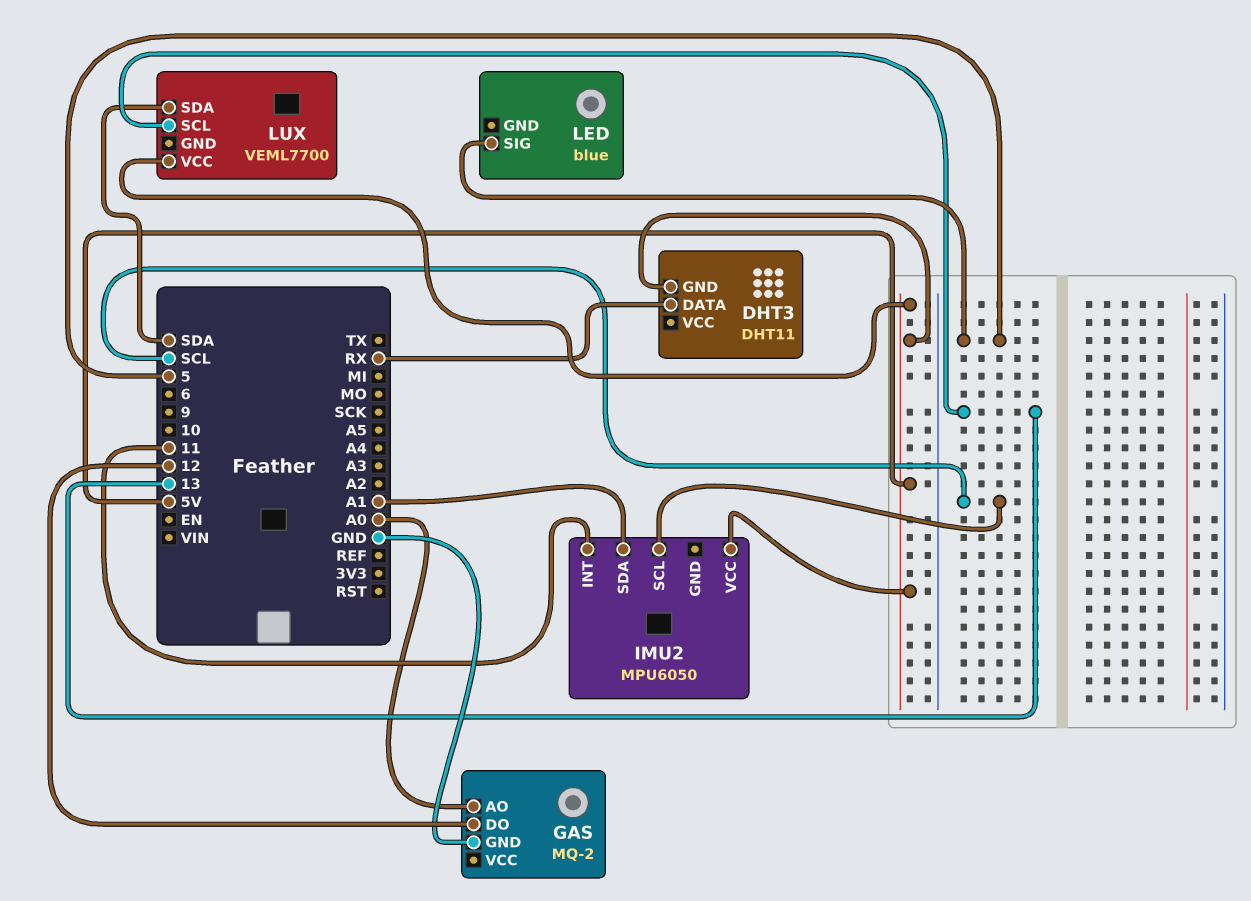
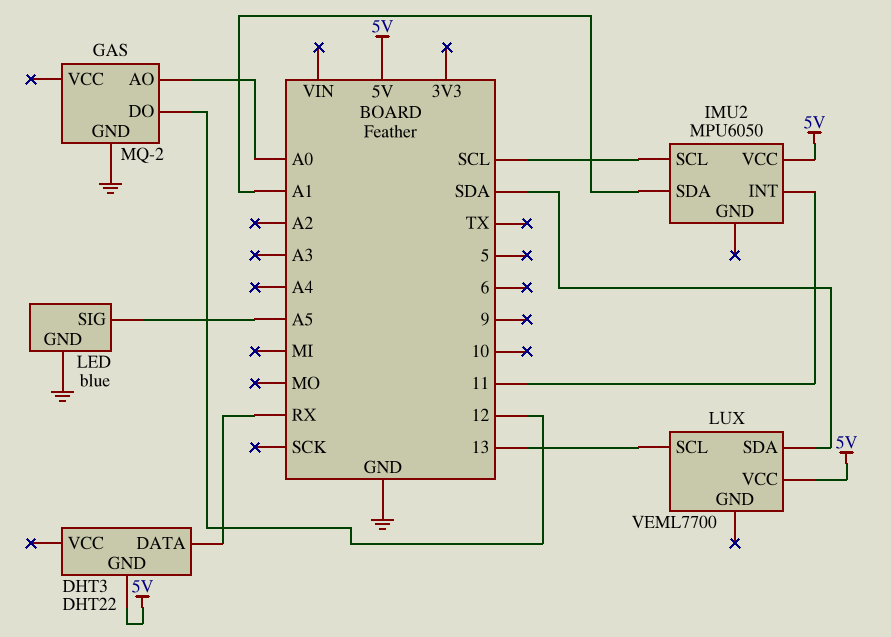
DHT3: DHT11 -> DHT22
LED pin GND: none -> GND
LED pin SIG: 5 -> A5

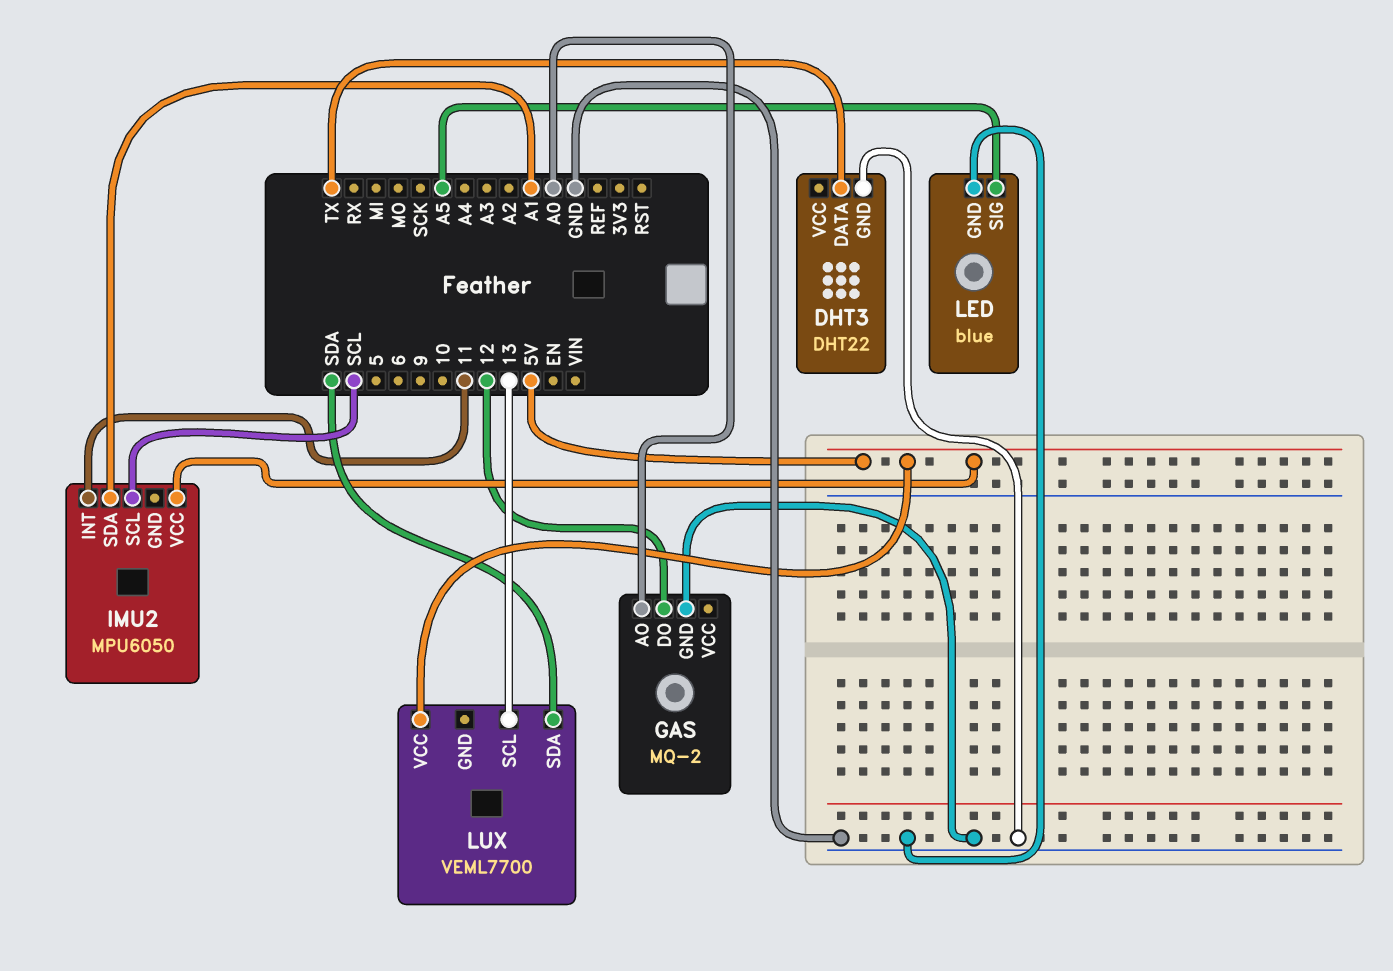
DHT3 pin DATA: RX -> TX
DHT3 pin GND: 5V -> GND

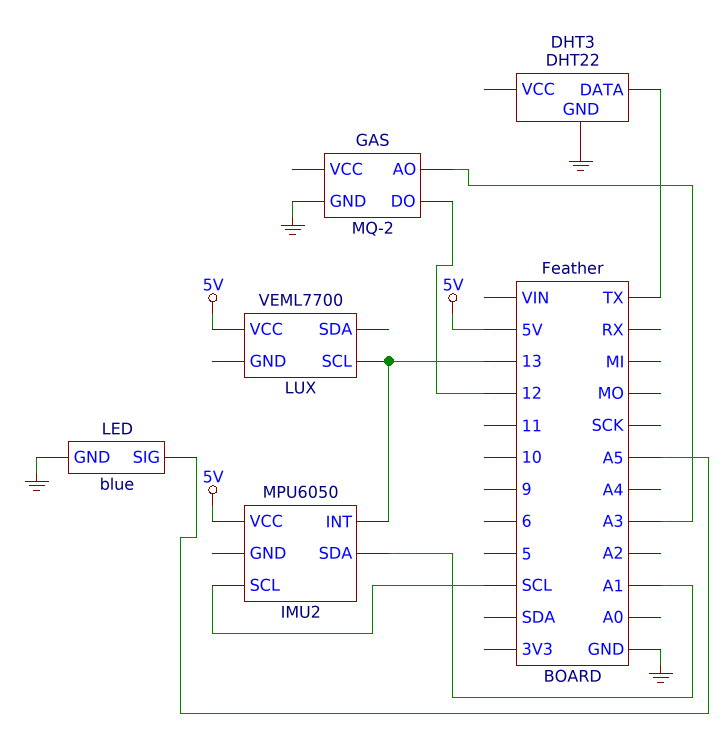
GAS pin AO: A0 -> A3
IMU2 pin INT: 11 -> 13
LUX pin SDA: SDA -> none

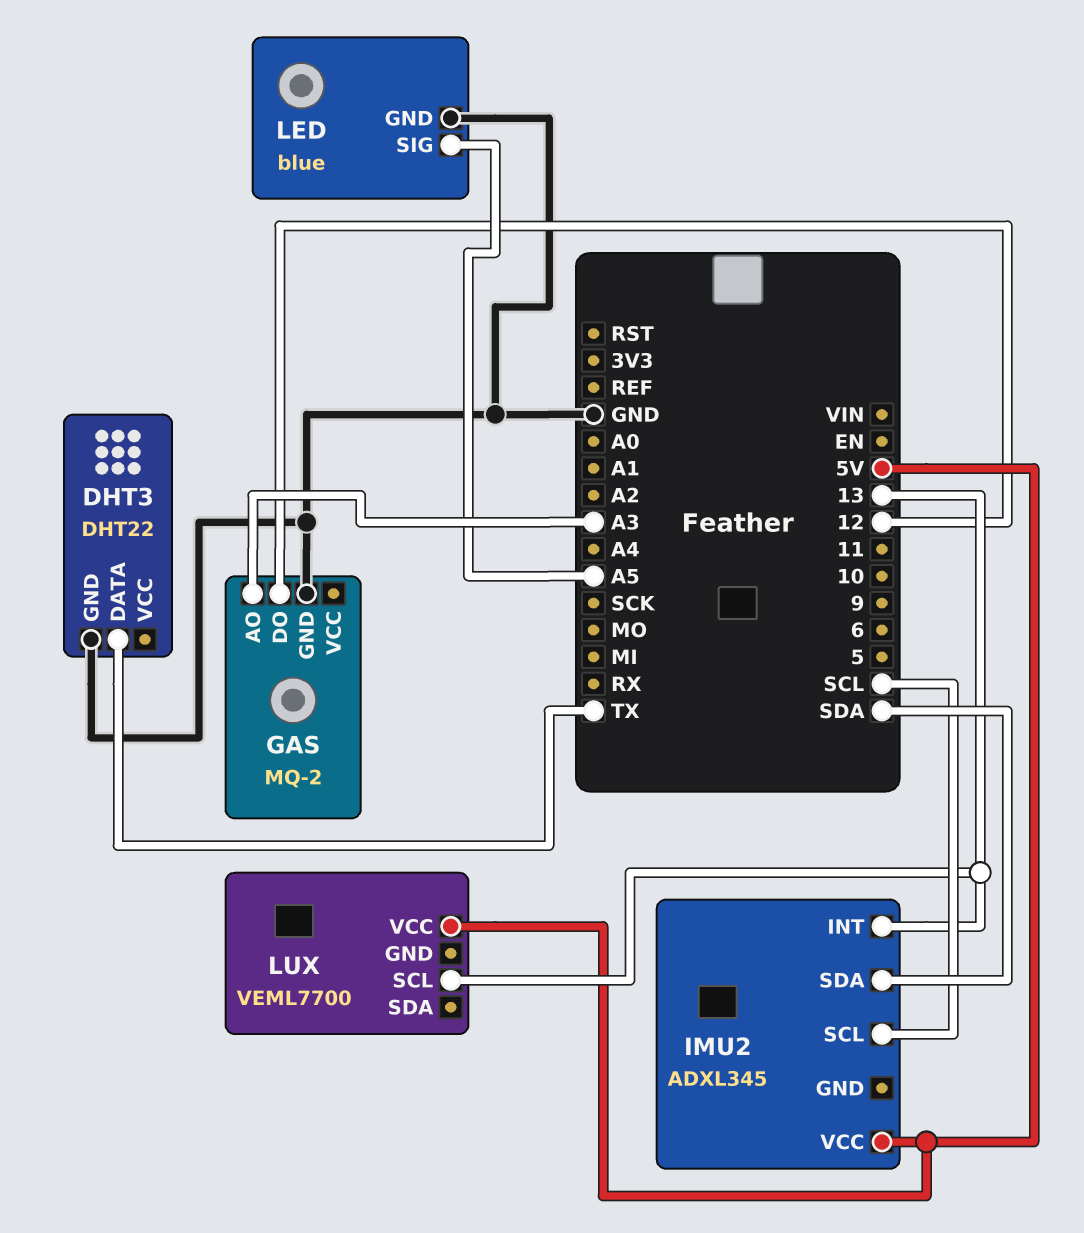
IMU2: MPU6050 -> ADXL345
IMU2 pin SDA: A1 -> SDA

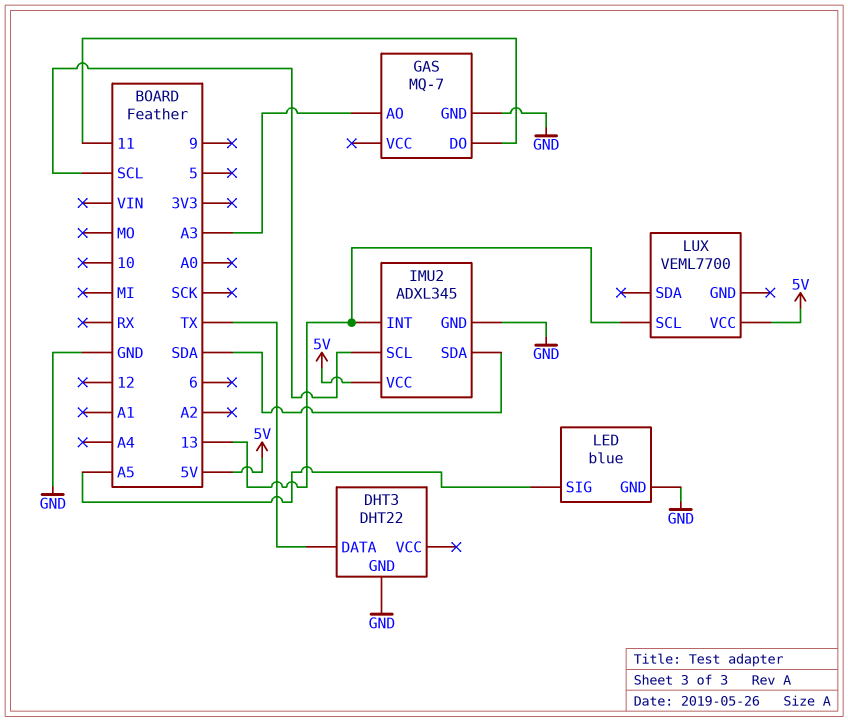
GAS: MQ-2 -> MQ-7
GAS pin DO: 12 -> 11
IMU2 pin GND: none -> GND

